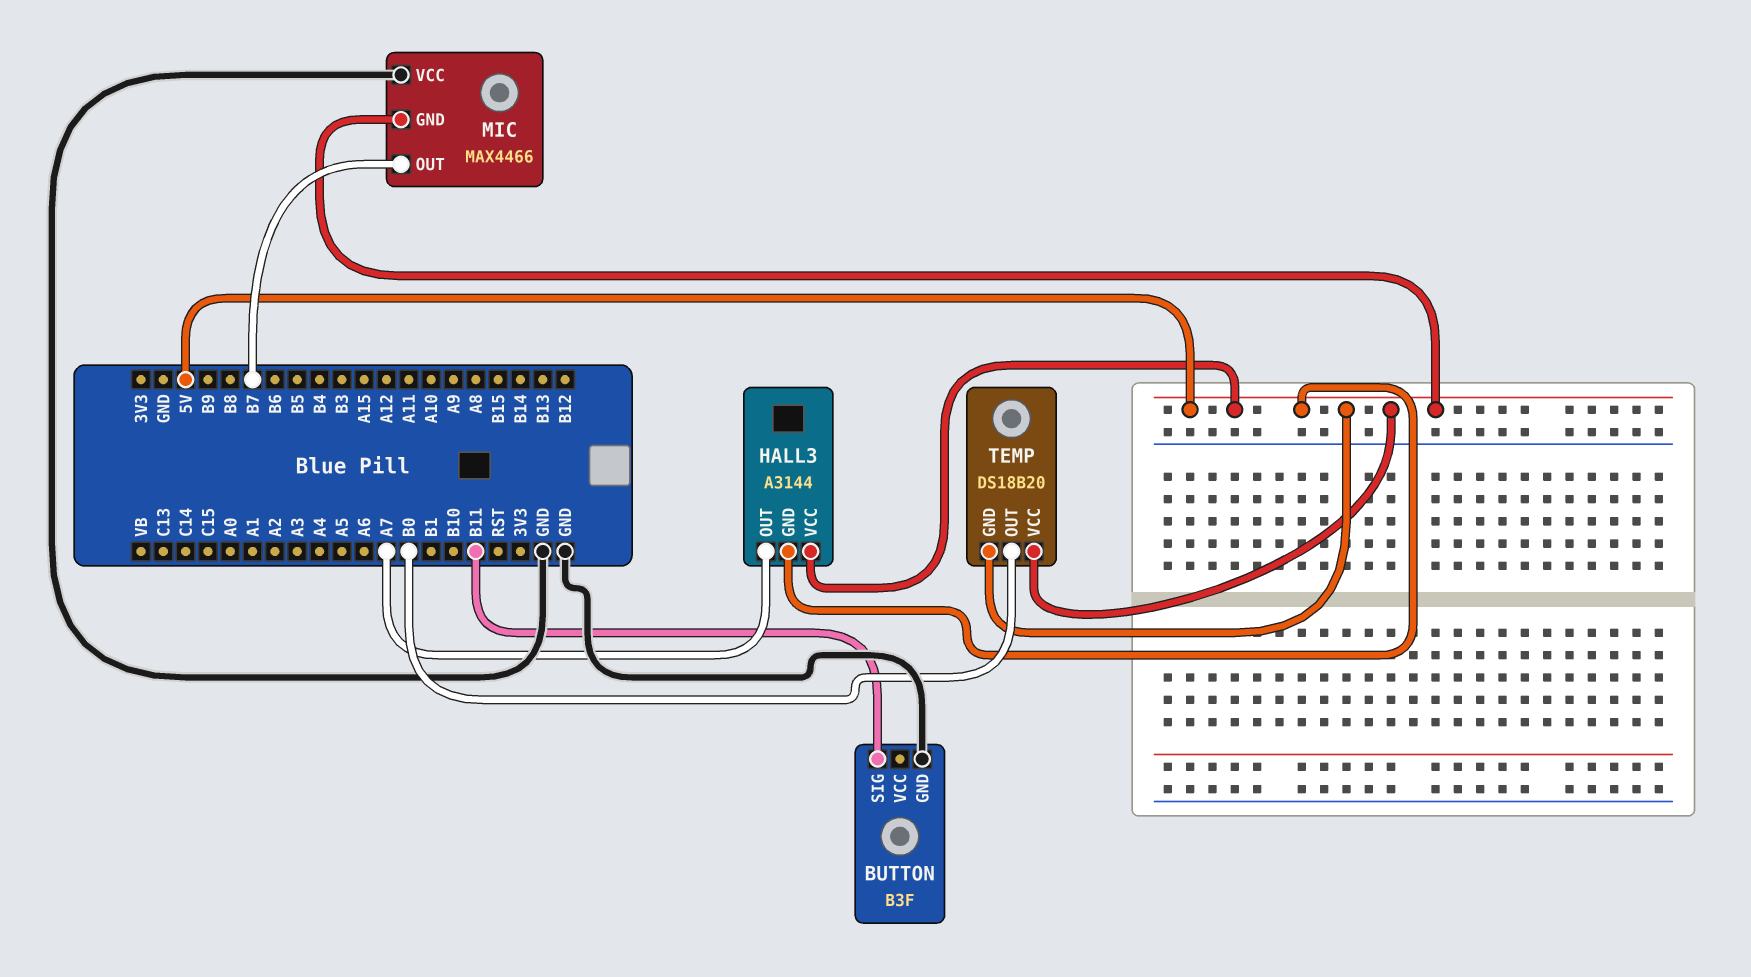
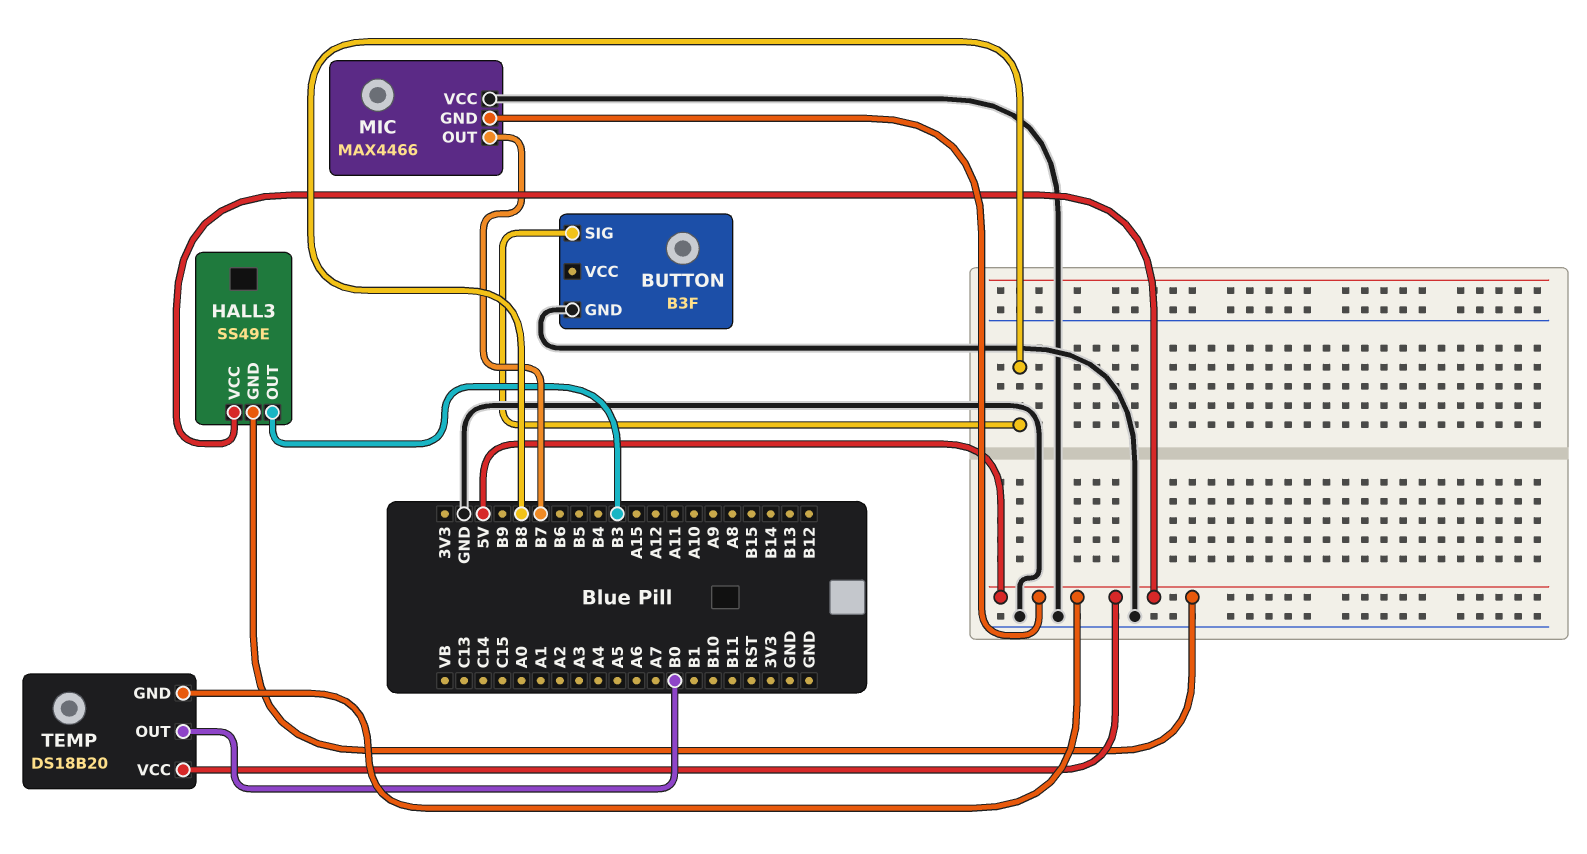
BUTTON pin SIG: B11 -> B8
HALL3: A3144 -> SS49E
HALL3 pin OUT: A7 -> B3

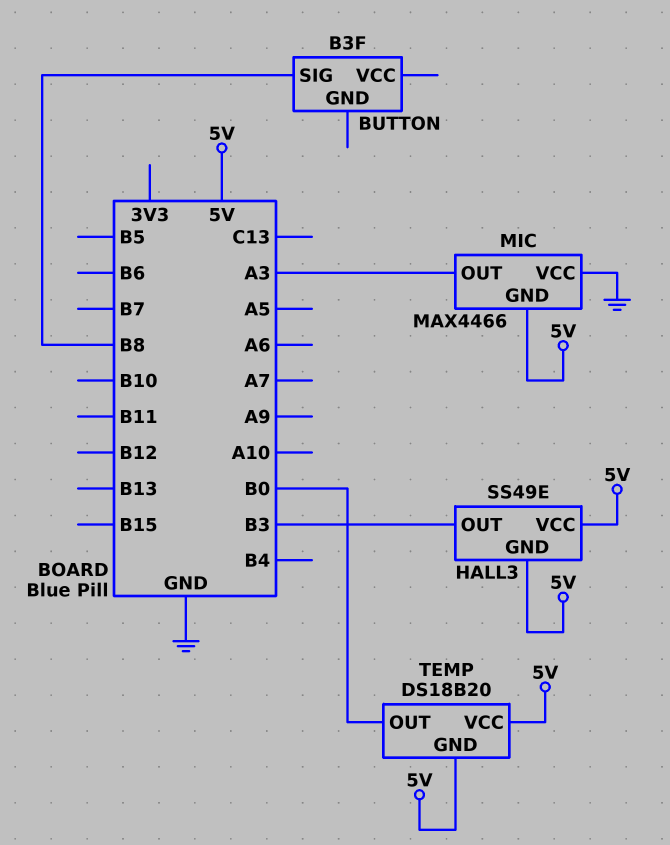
BUTTON pin GND: GND -> none
MIC pin OUT: B7 -> A3

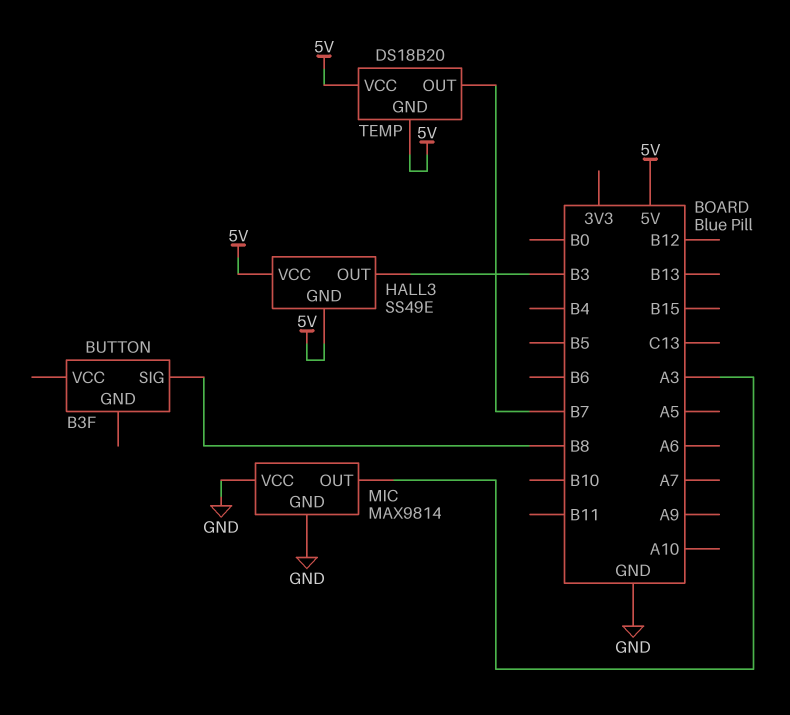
MIC: MAX4466 -> MAX9814
MIC pin GND: 5V -> GND
TEMP pin OUT: B0 -> B7

